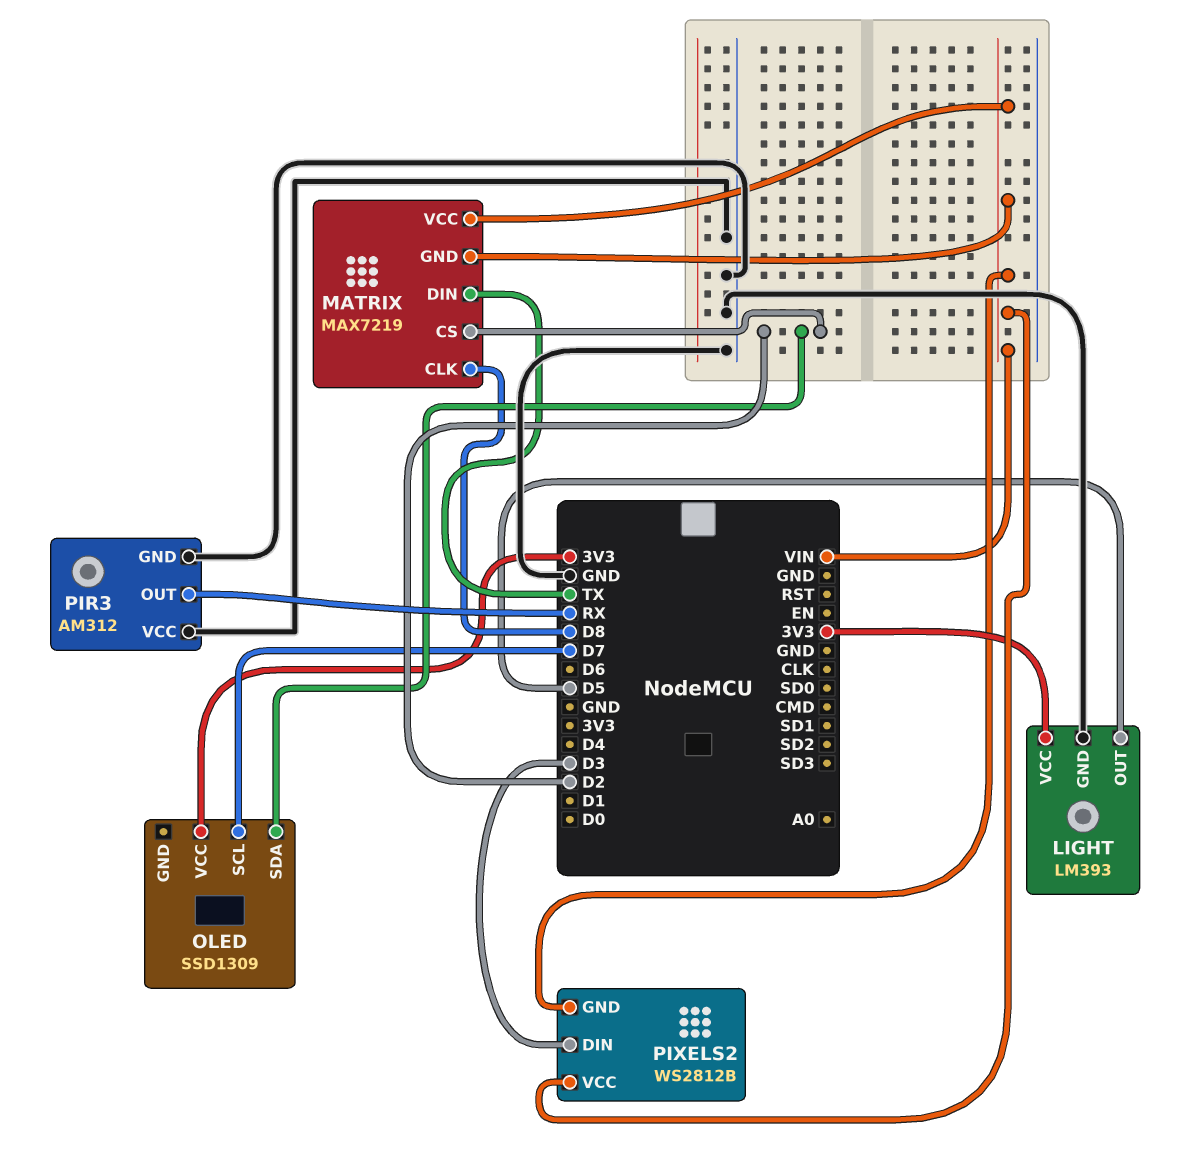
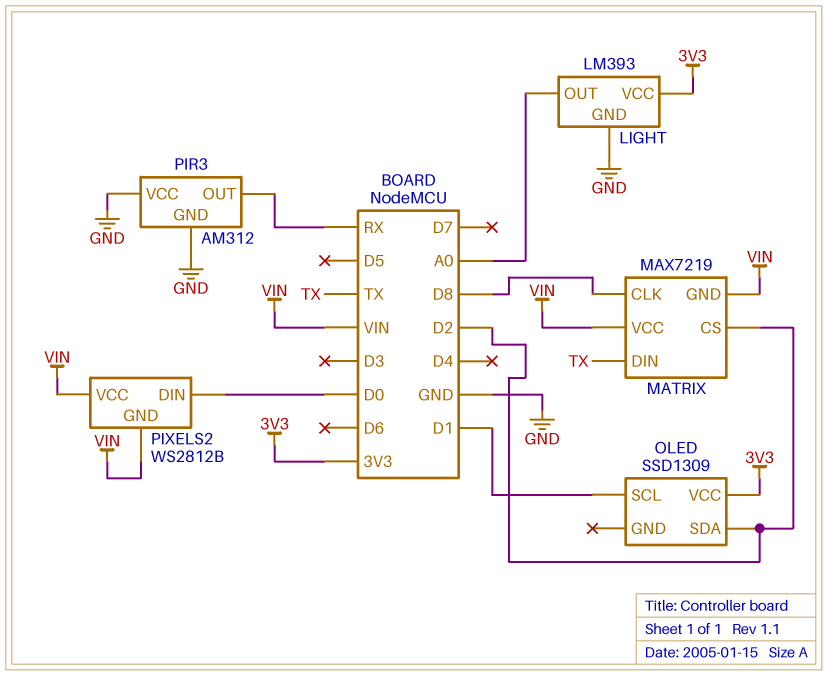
LIGHT pin OUT: D5 -> A0
OLED pin SCL: D7 -> D1
PIXELS2 pin DIN: D3 -> D0

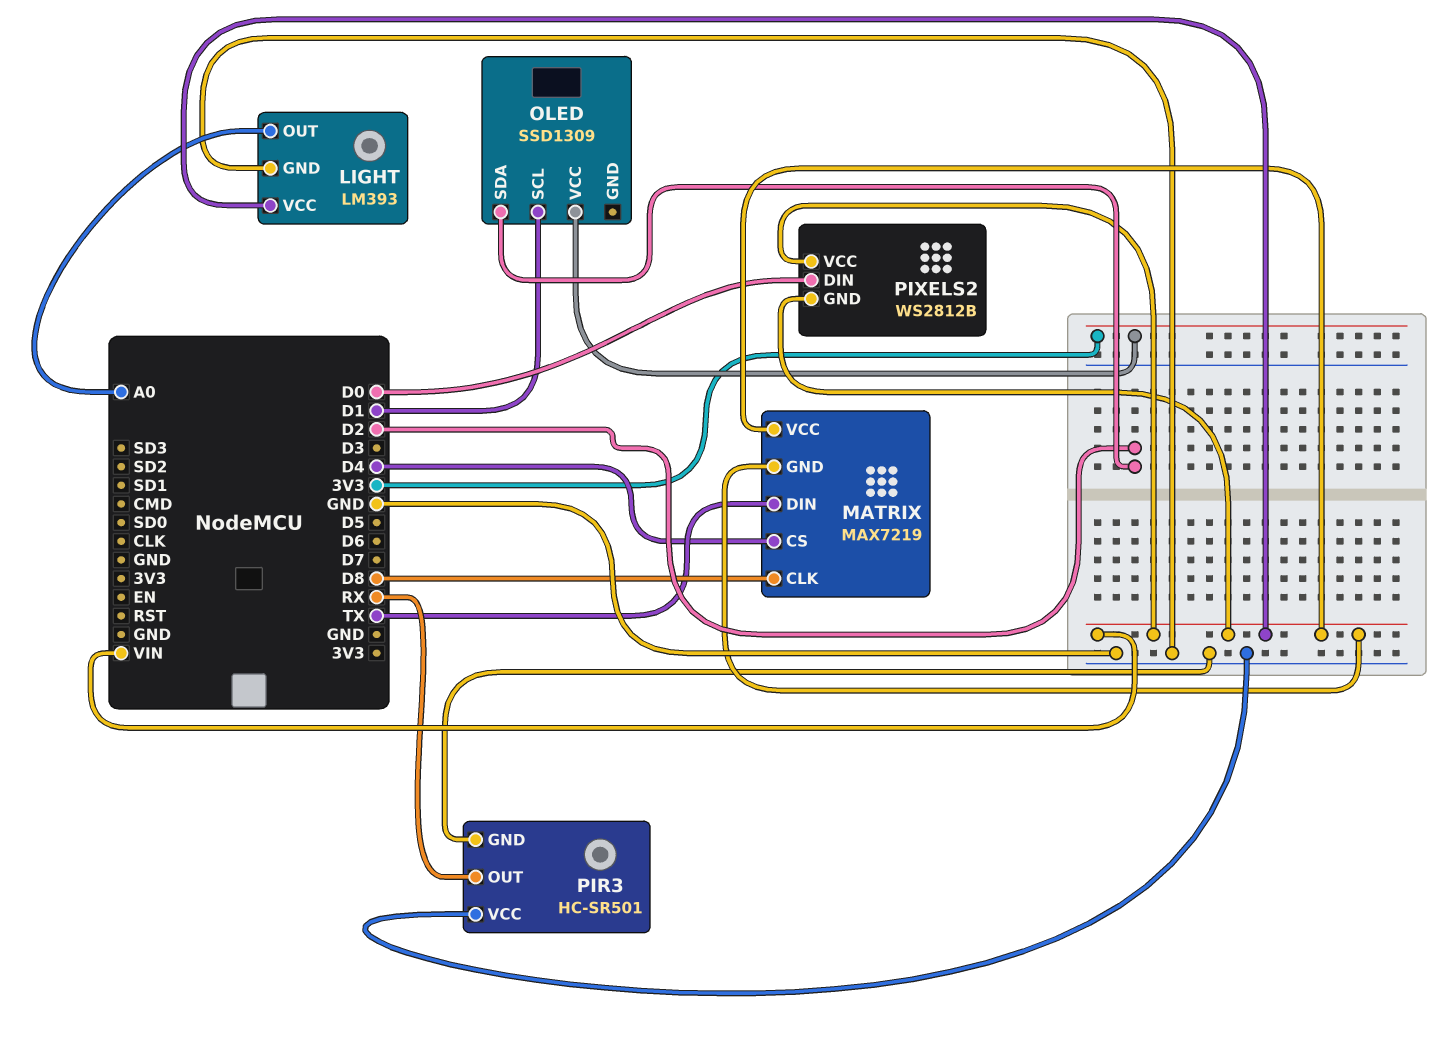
LIGHT pin VCC: 3V3 -> VIN
MATRIX pin CS: D2 -> D4
PIR3: AM312 -> HC-SR501

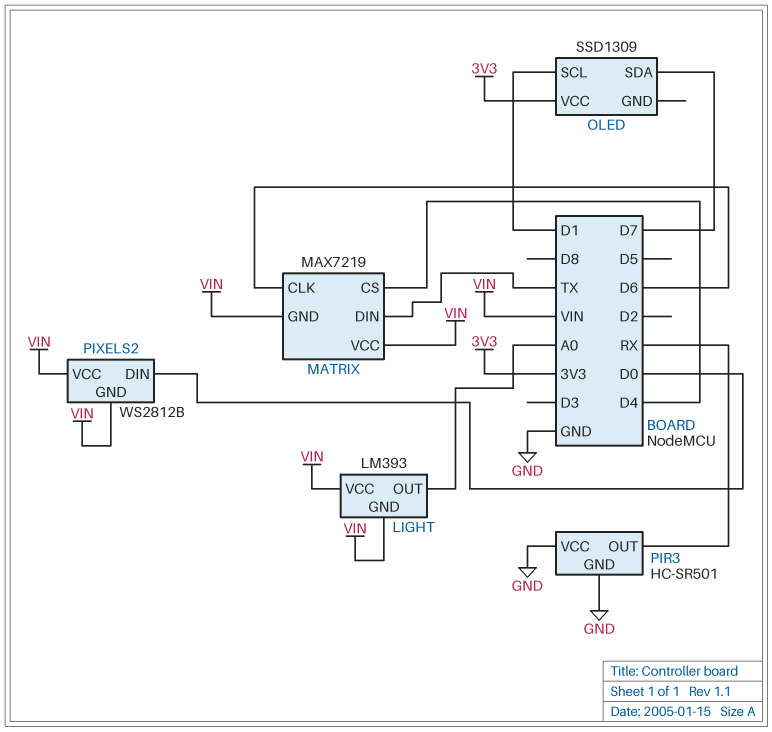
LIGHT pin GND: GND -> VIN
MATRIX pin CLK: D8 -> D6
OLED pin SDA: D2 -> D7

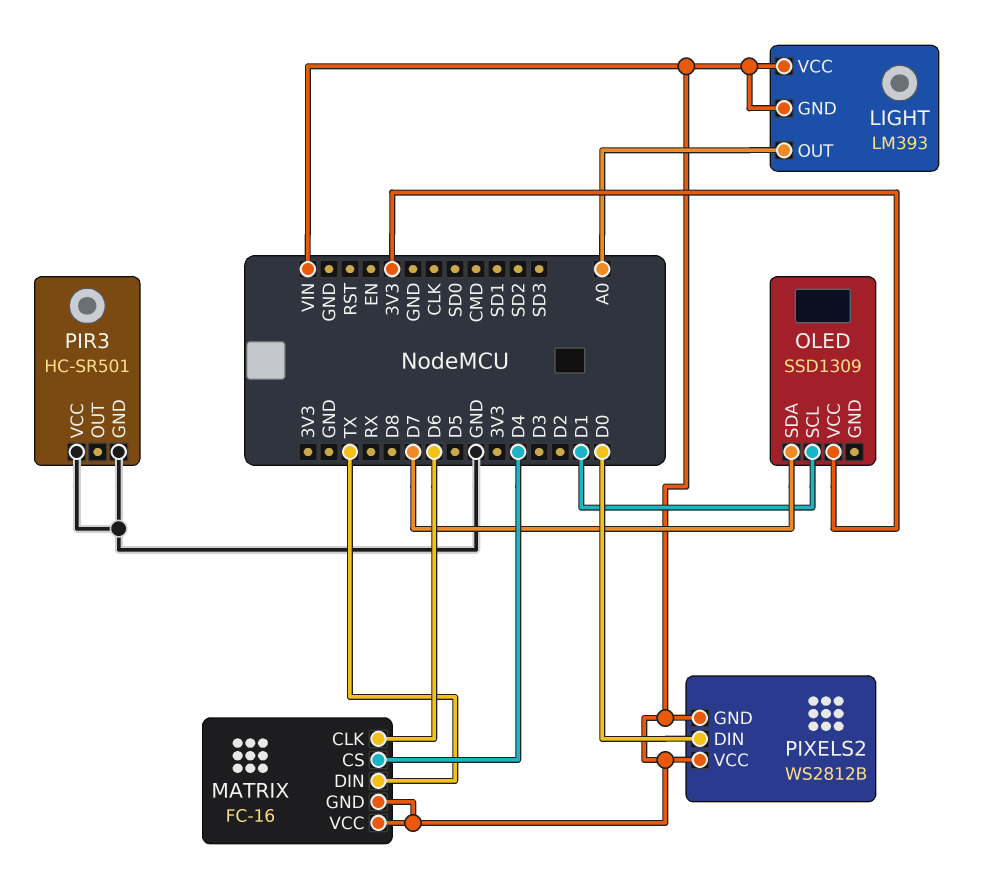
MATRIX: MAX7219 -> FC-16
PIR3 pin OUT: RX -> none

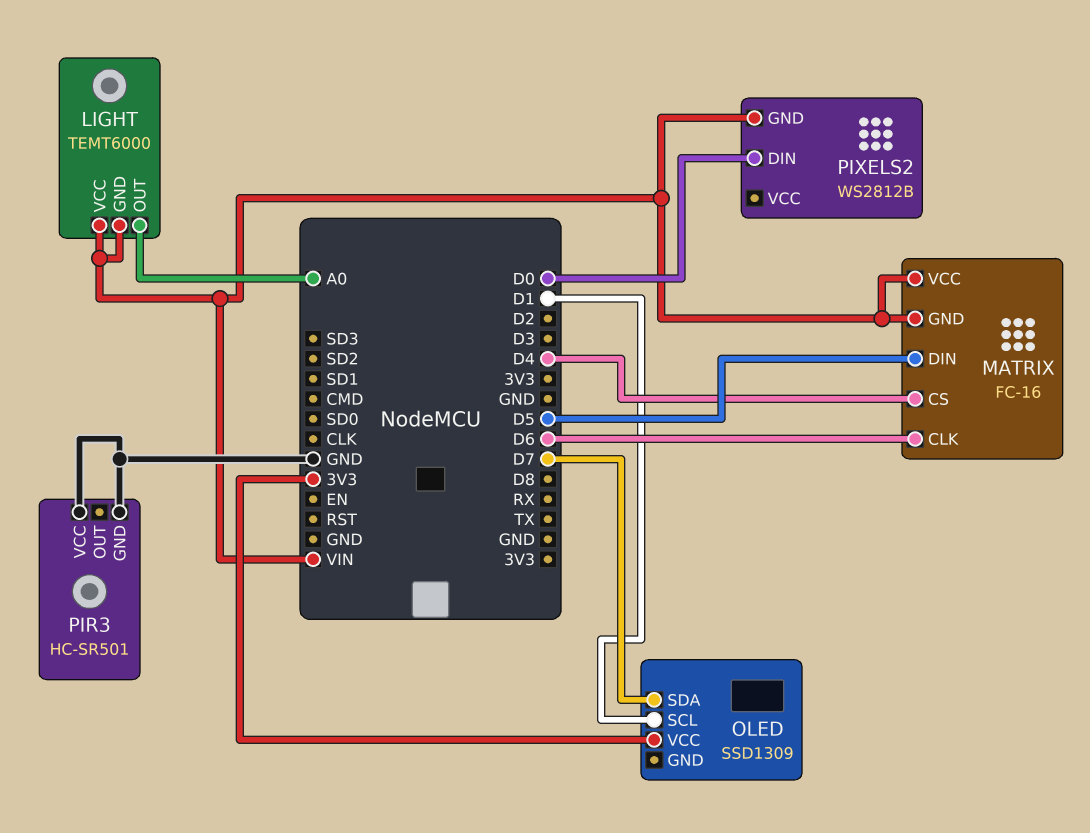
LIGHT: LM393 -> TEMT6000
MATRIX pin DIN: TX -> D5
PIXELS2 pin VCC: VIN -> none

